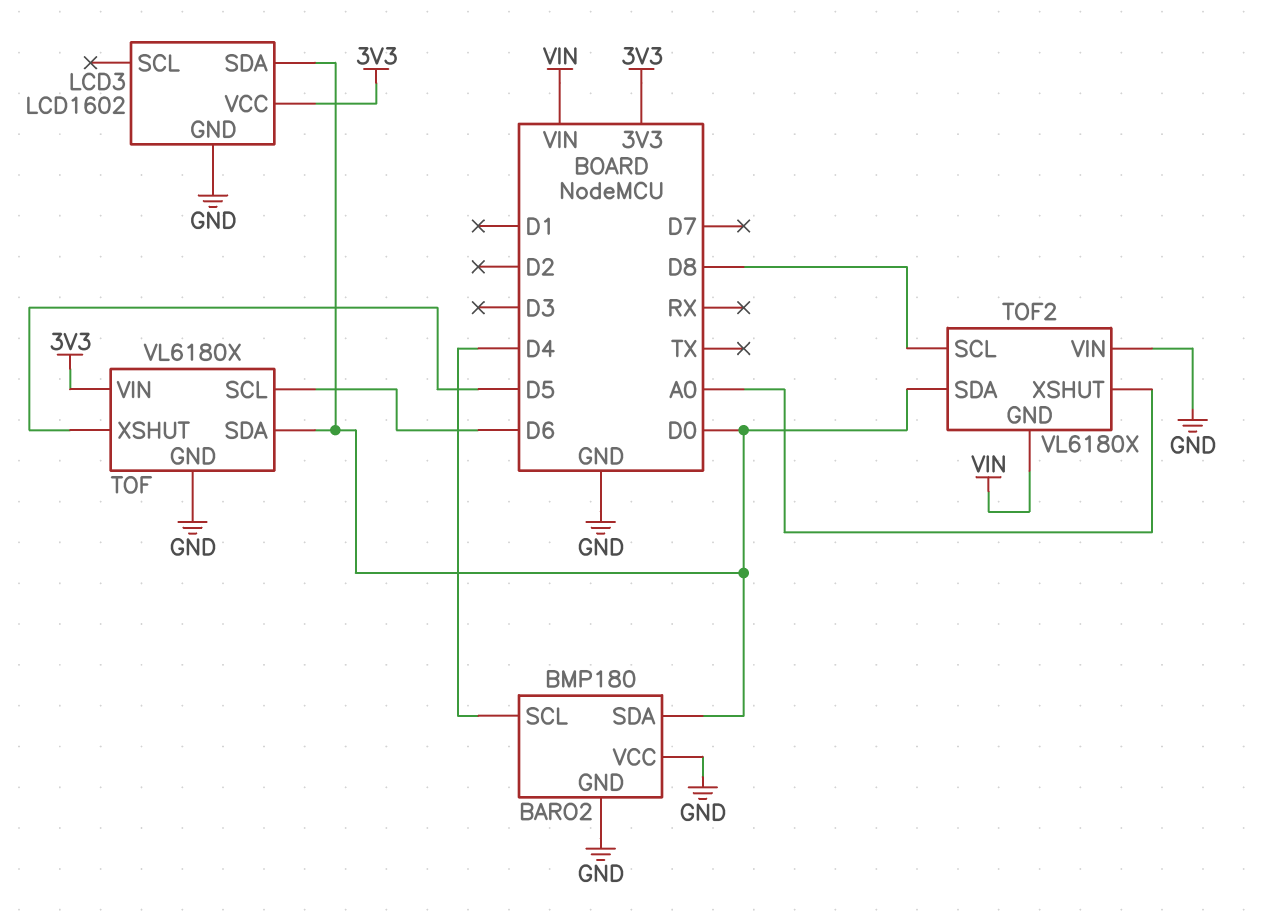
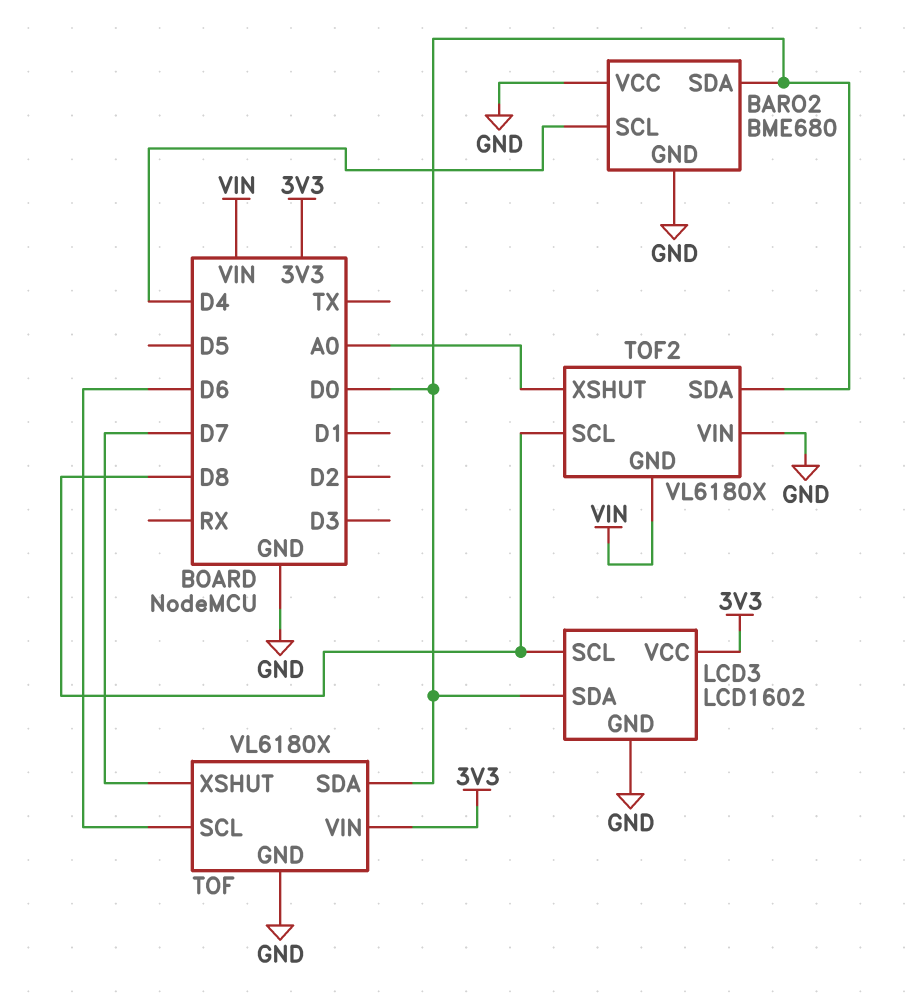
BARO2: BMP180 -> BME680
LCD3 pin SCL: none -> D8
TOF pin XSHUT: D5 -> D7

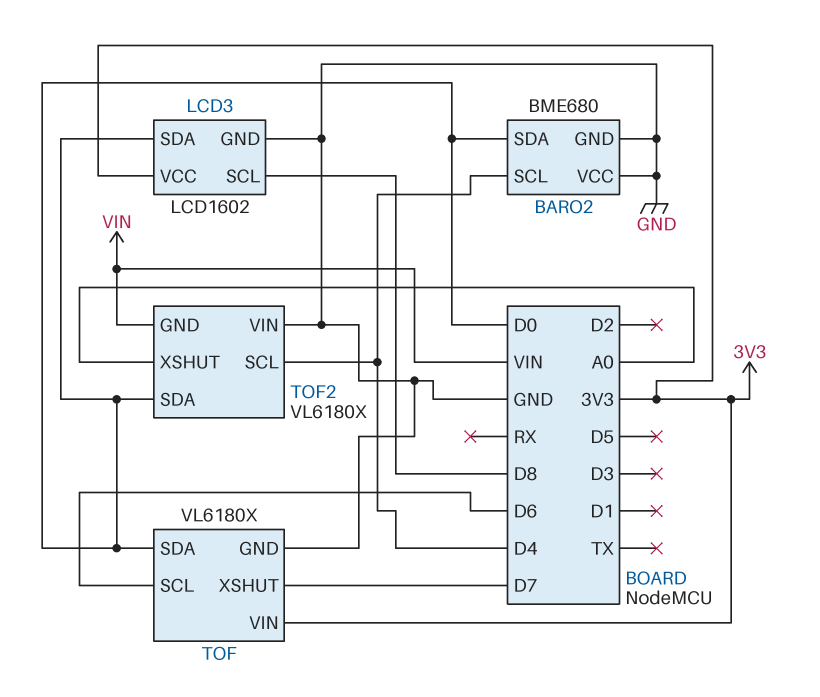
TOF2 pin SCL: D8 -> D4

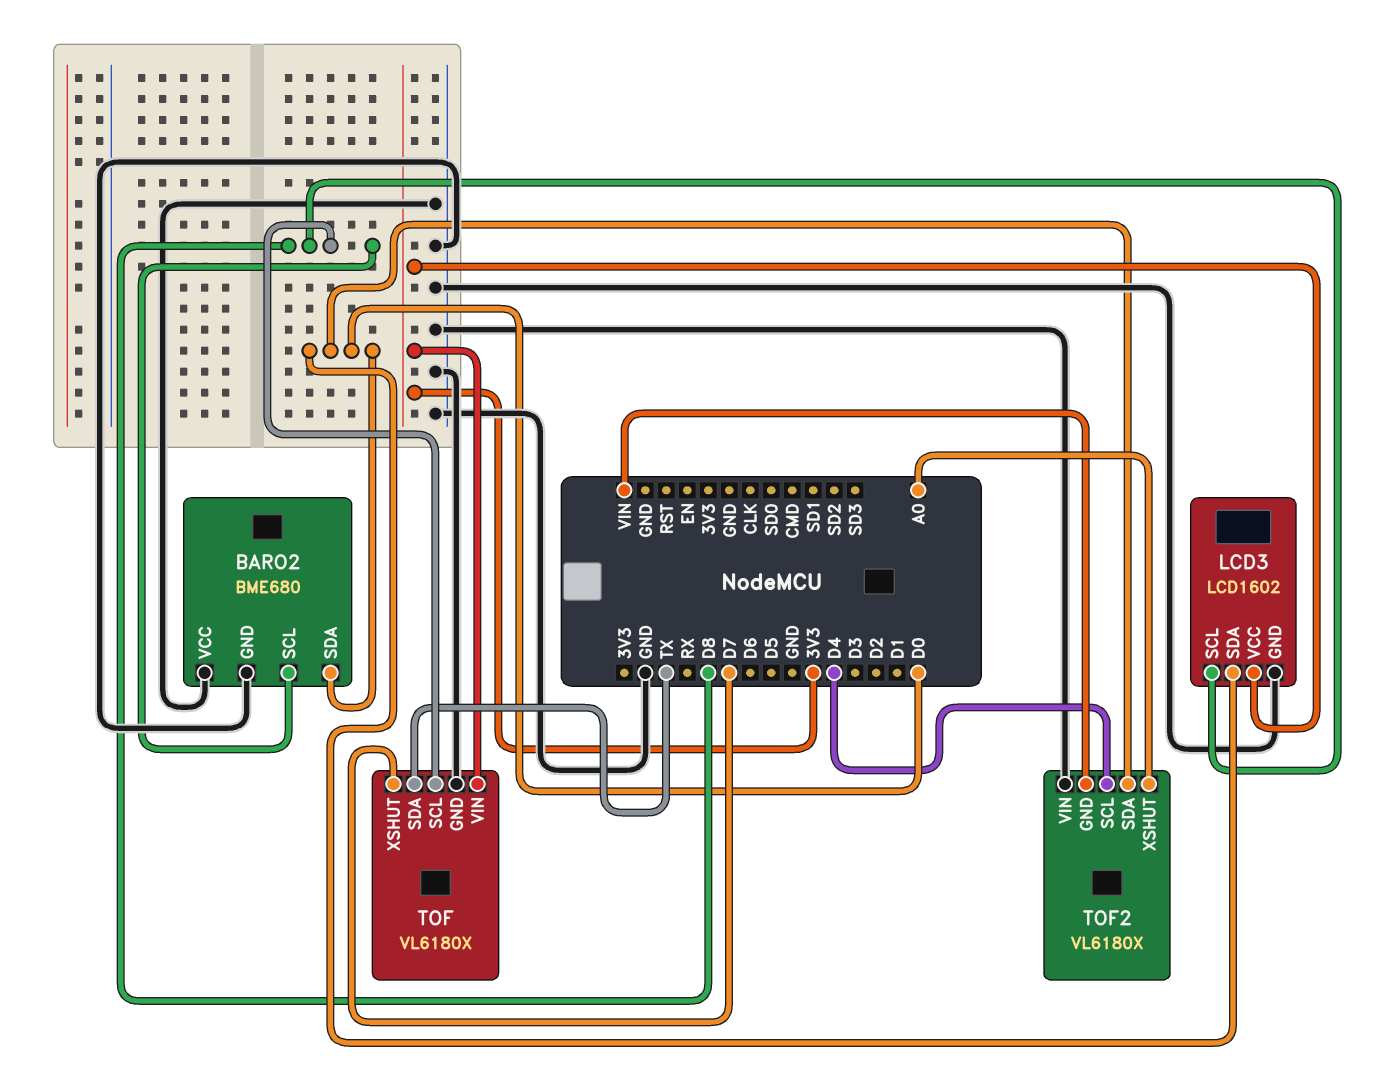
BARO2 pin SCL: D4 -> D8
TOF pin SCL: D6 -> D8
TOF pin SDA: D0 -> TX

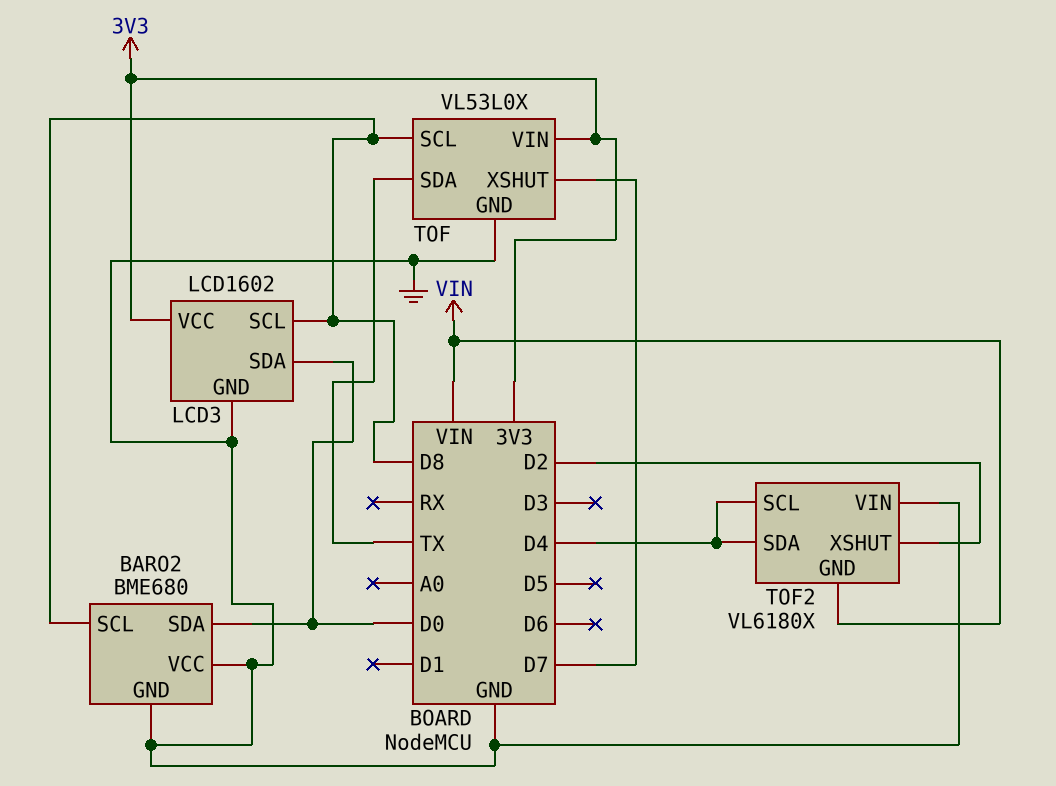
TOF: VL6180X -> VL53L0X
TOF2 pin SDA: D0 -> D4
TOF2 pin XSHUT: A0 -> D2

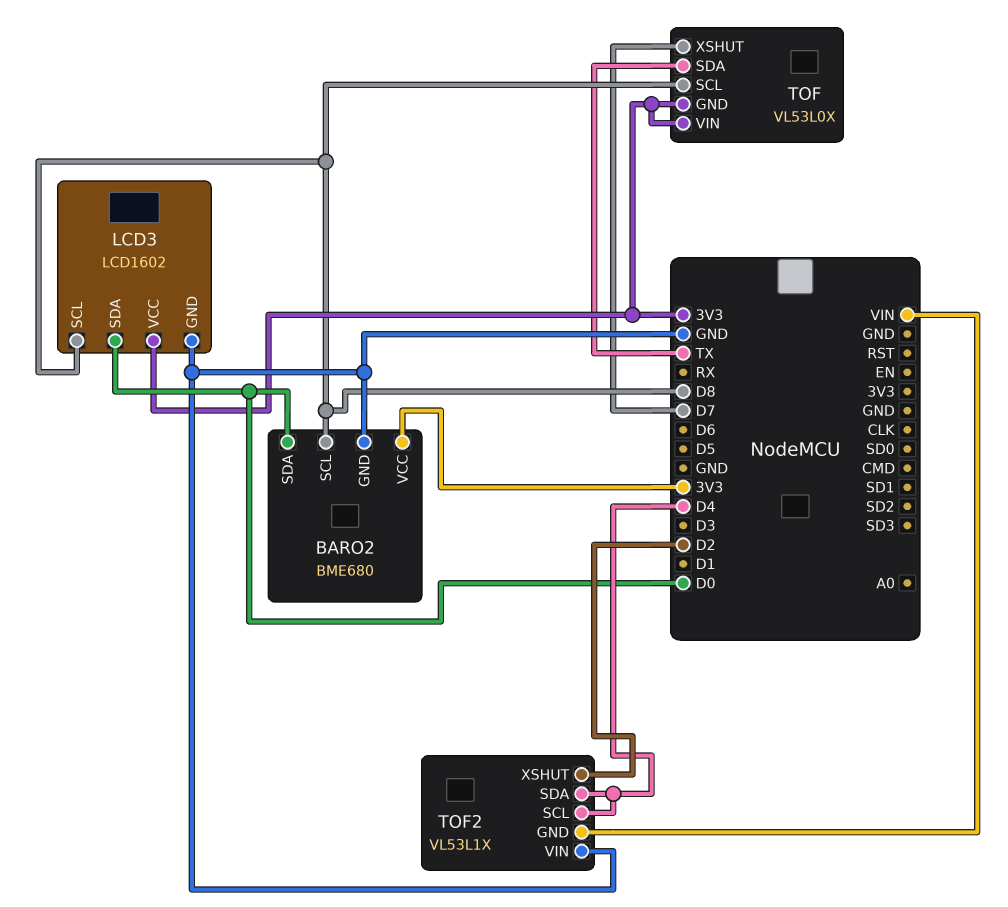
BARO2 pin VCC: GND -> 3V3
TOF pin GND: GND -> 3V3
TOF2: VL6180X -> VL53L1X

